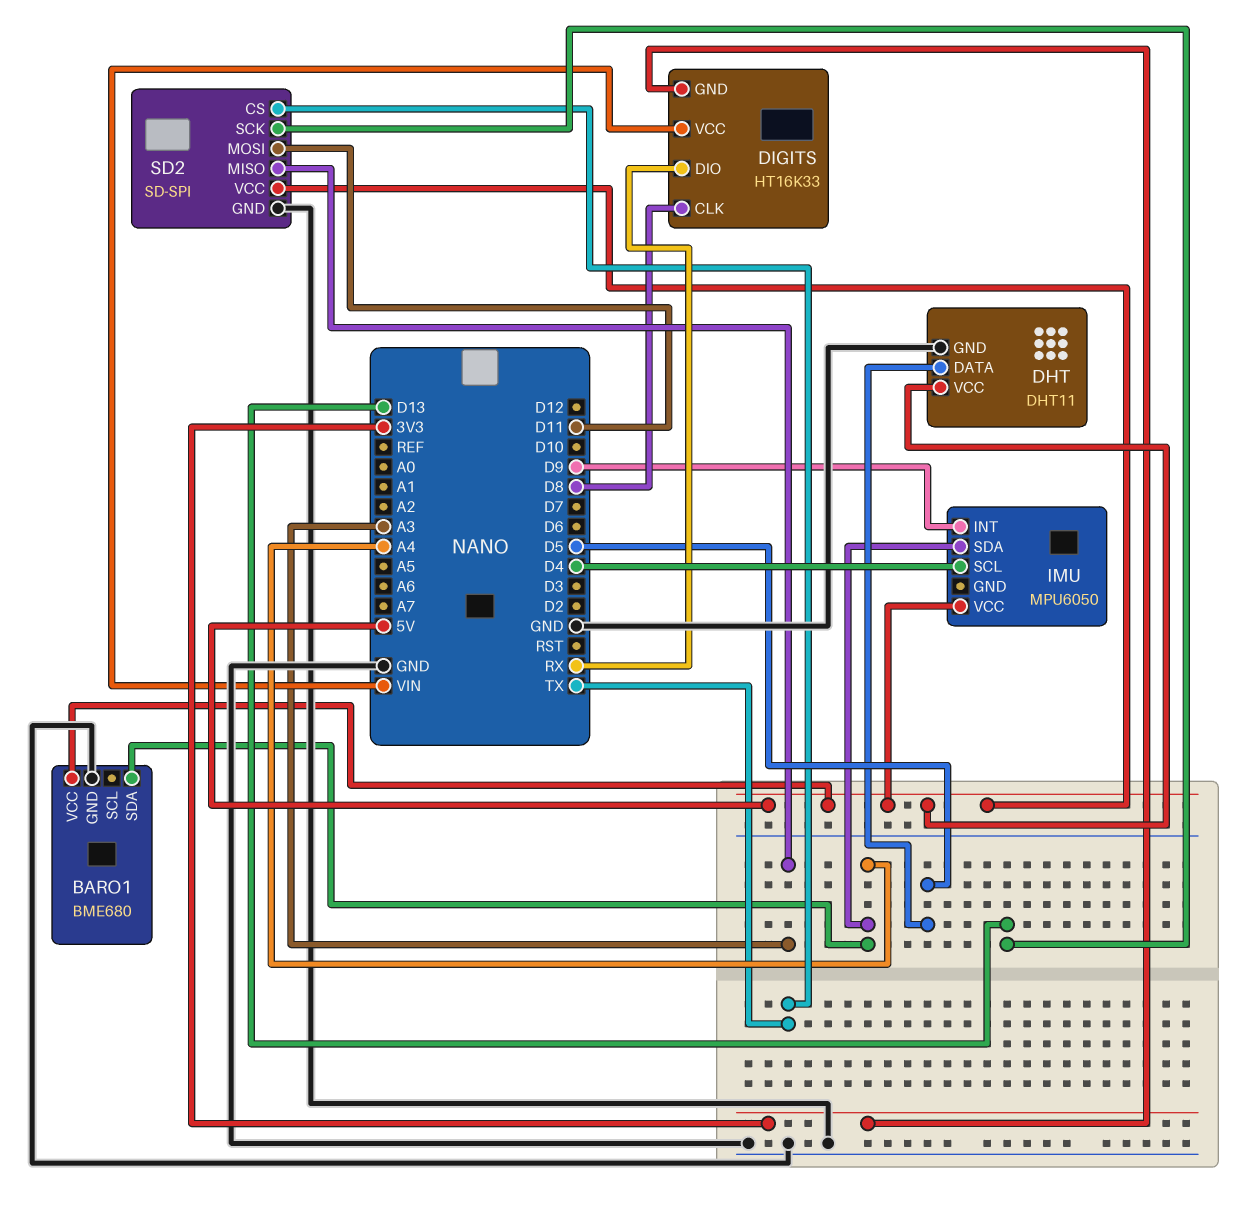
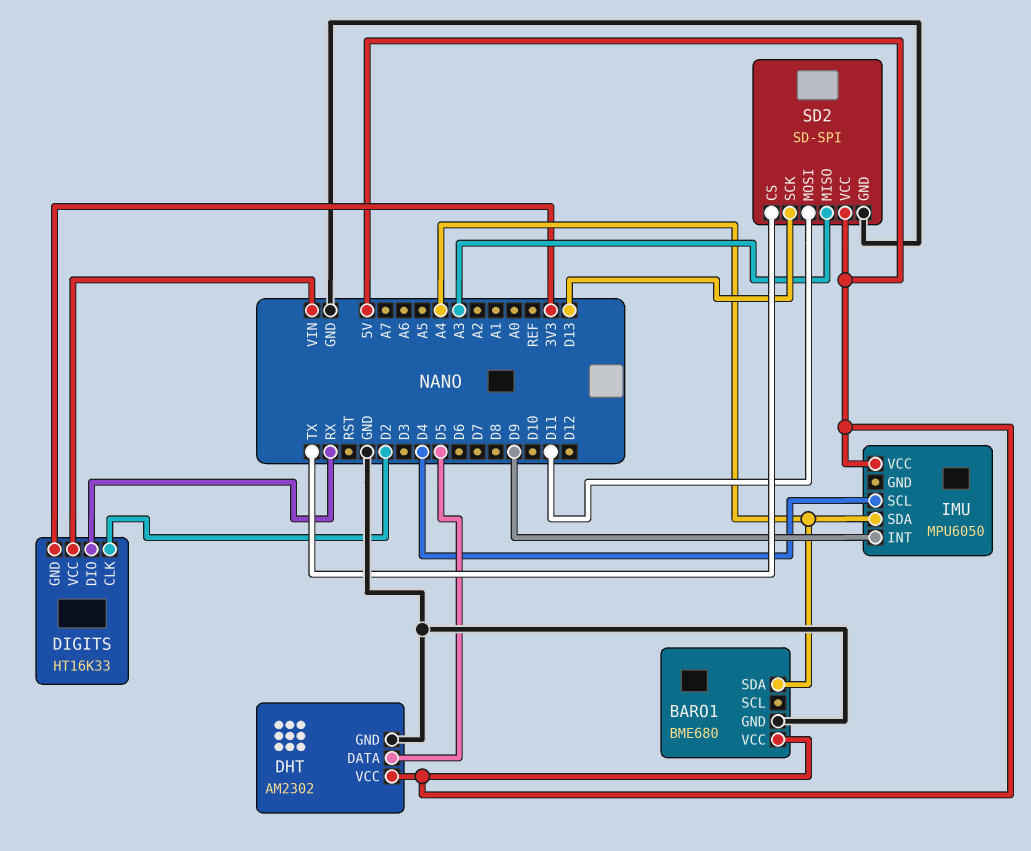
DHT: DHT11 -> AM2302
DIGITS pin CLK: D8 -> D2

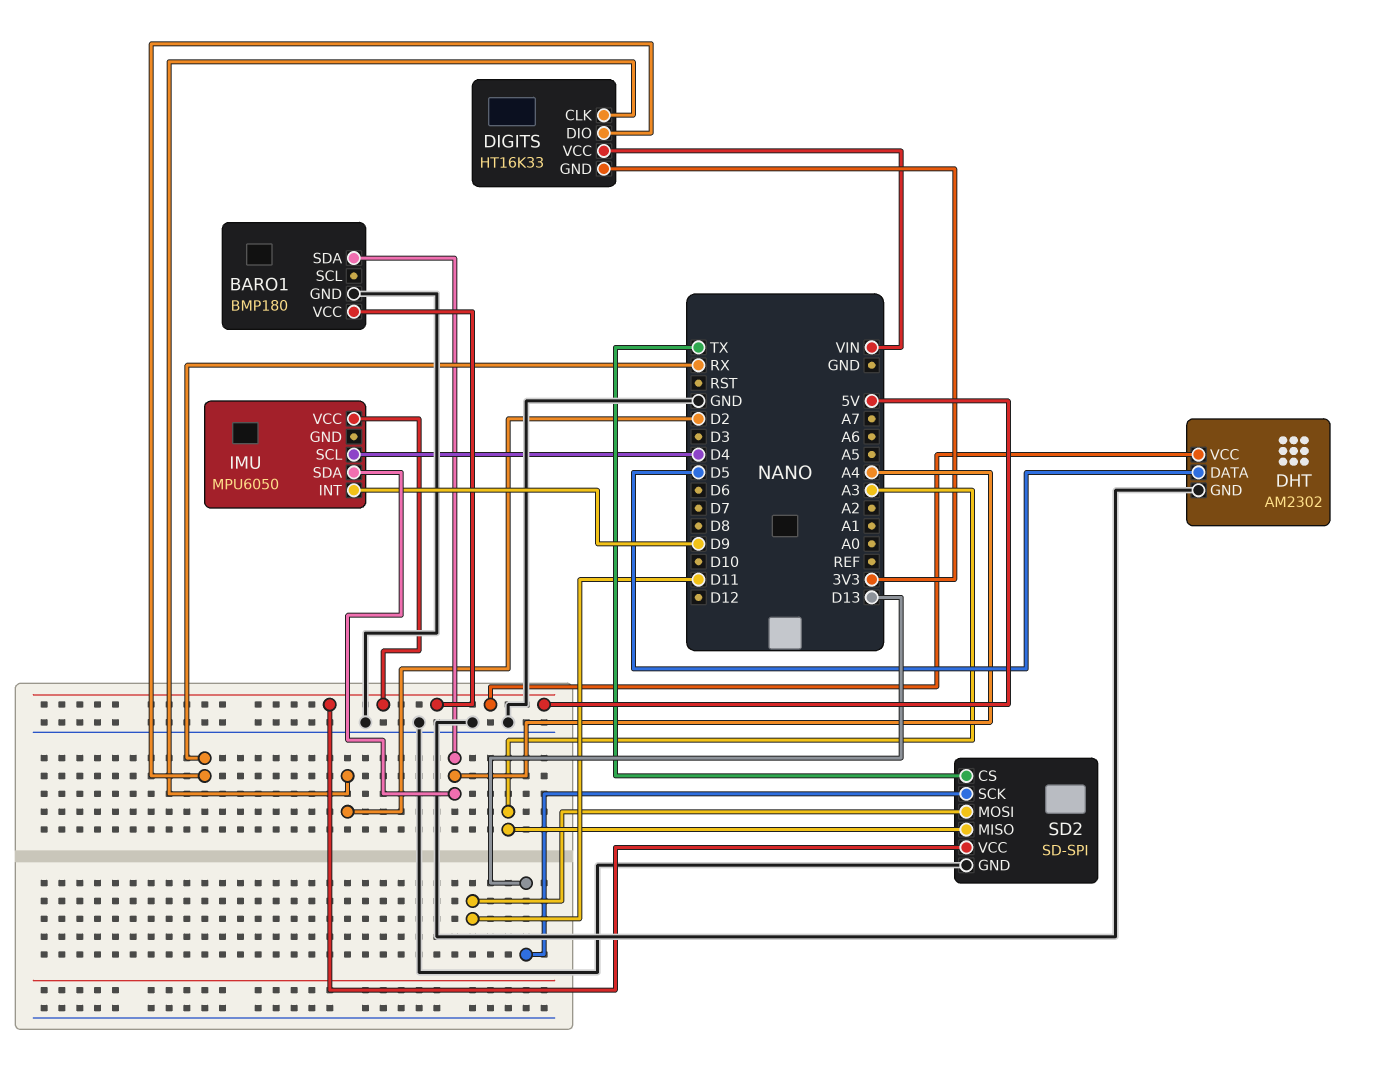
BARO1: BME680 -> BMP180

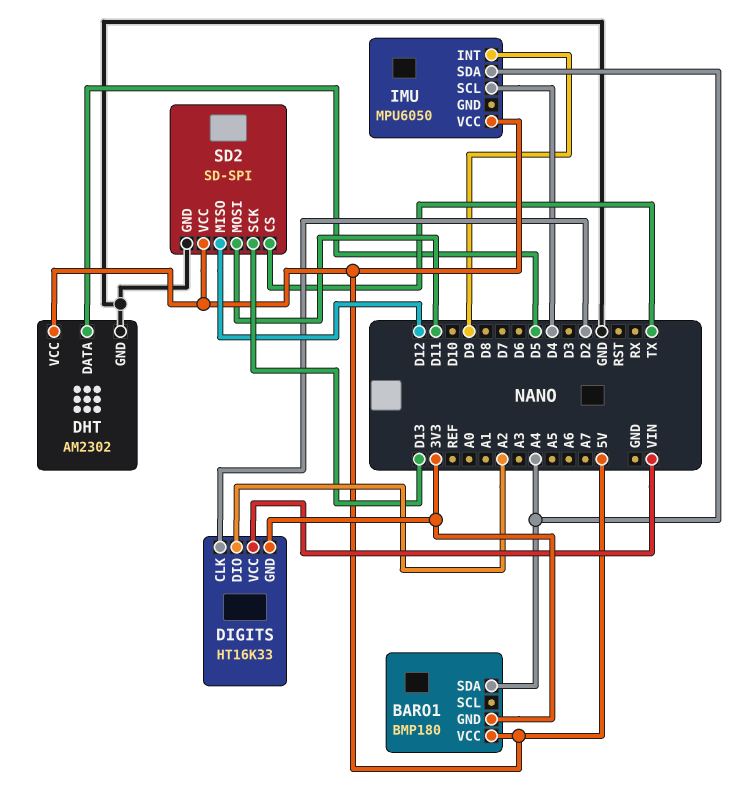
BARO1 pin GND: GND -> 3V3
DIGITS pin DIO: RX -> A2
SD2 pin MISO: A3 -> D12

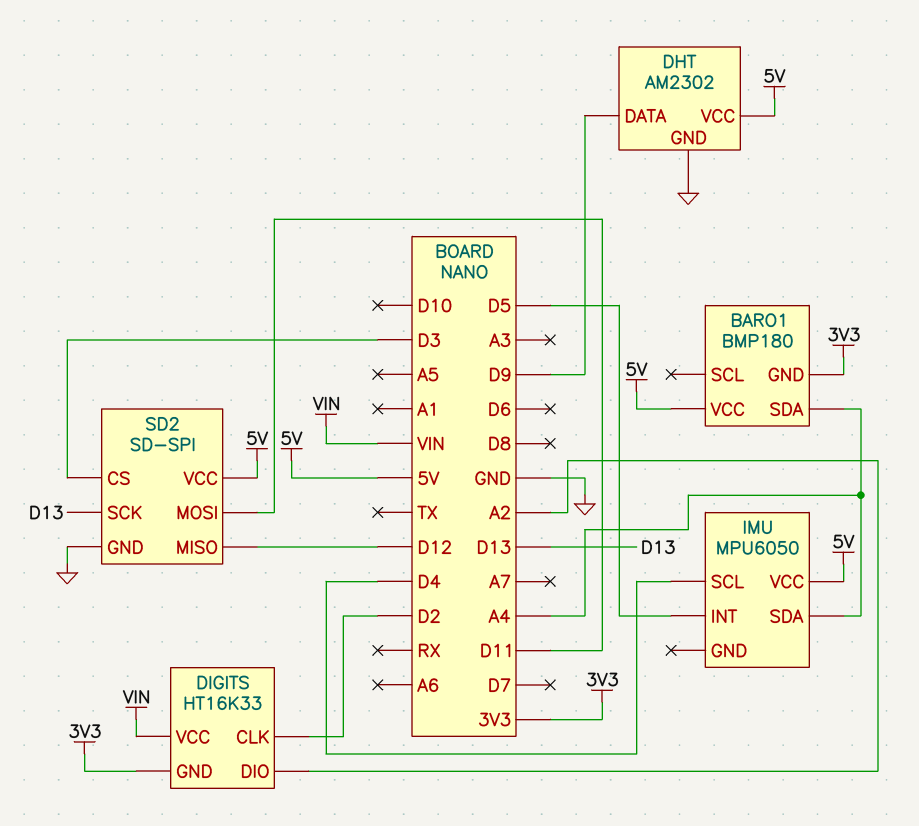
DHT pin DATA: D5 -> D9
IMU pin INT: D9 -> D5
SD2 pin CS: TX -> D3

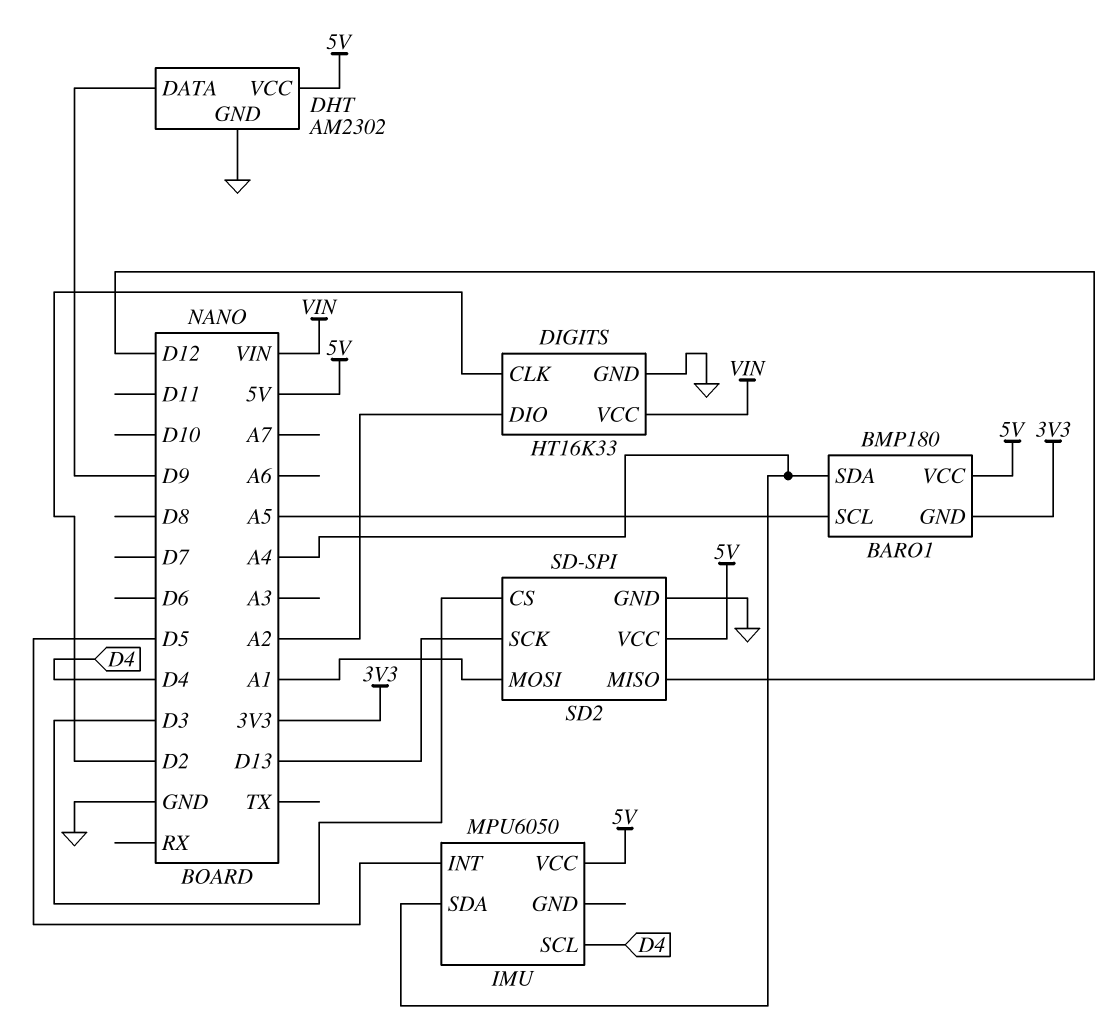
BARO1 pin SCL: none -> A5
DIGITS pin GND: 3V3 -> GND
SD2 pin MOSI: D11 -> A1

